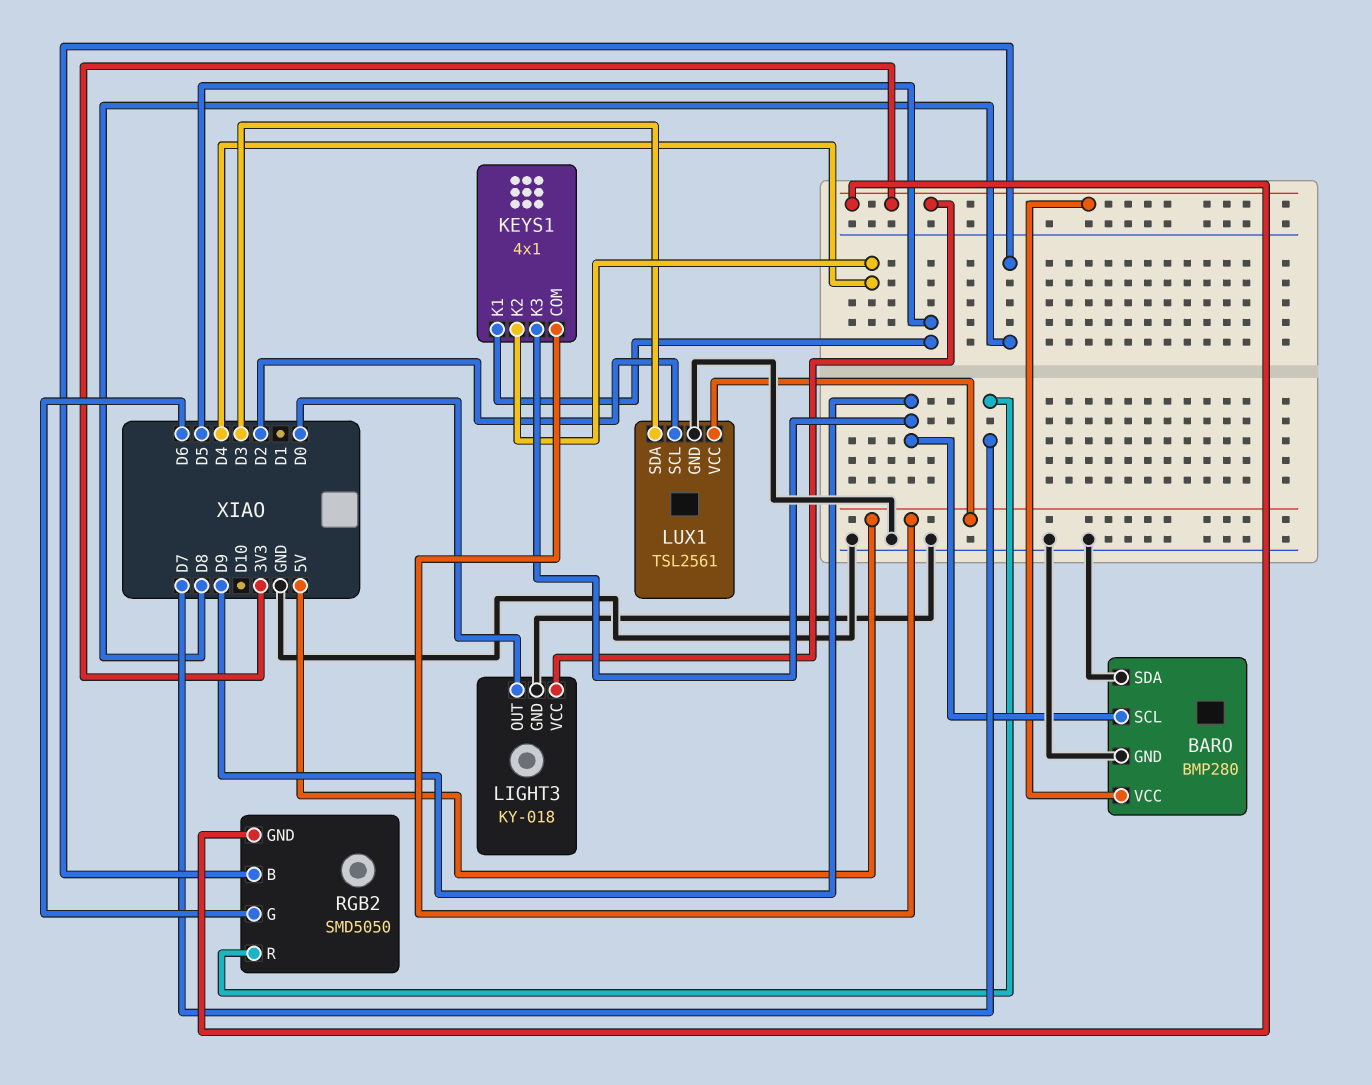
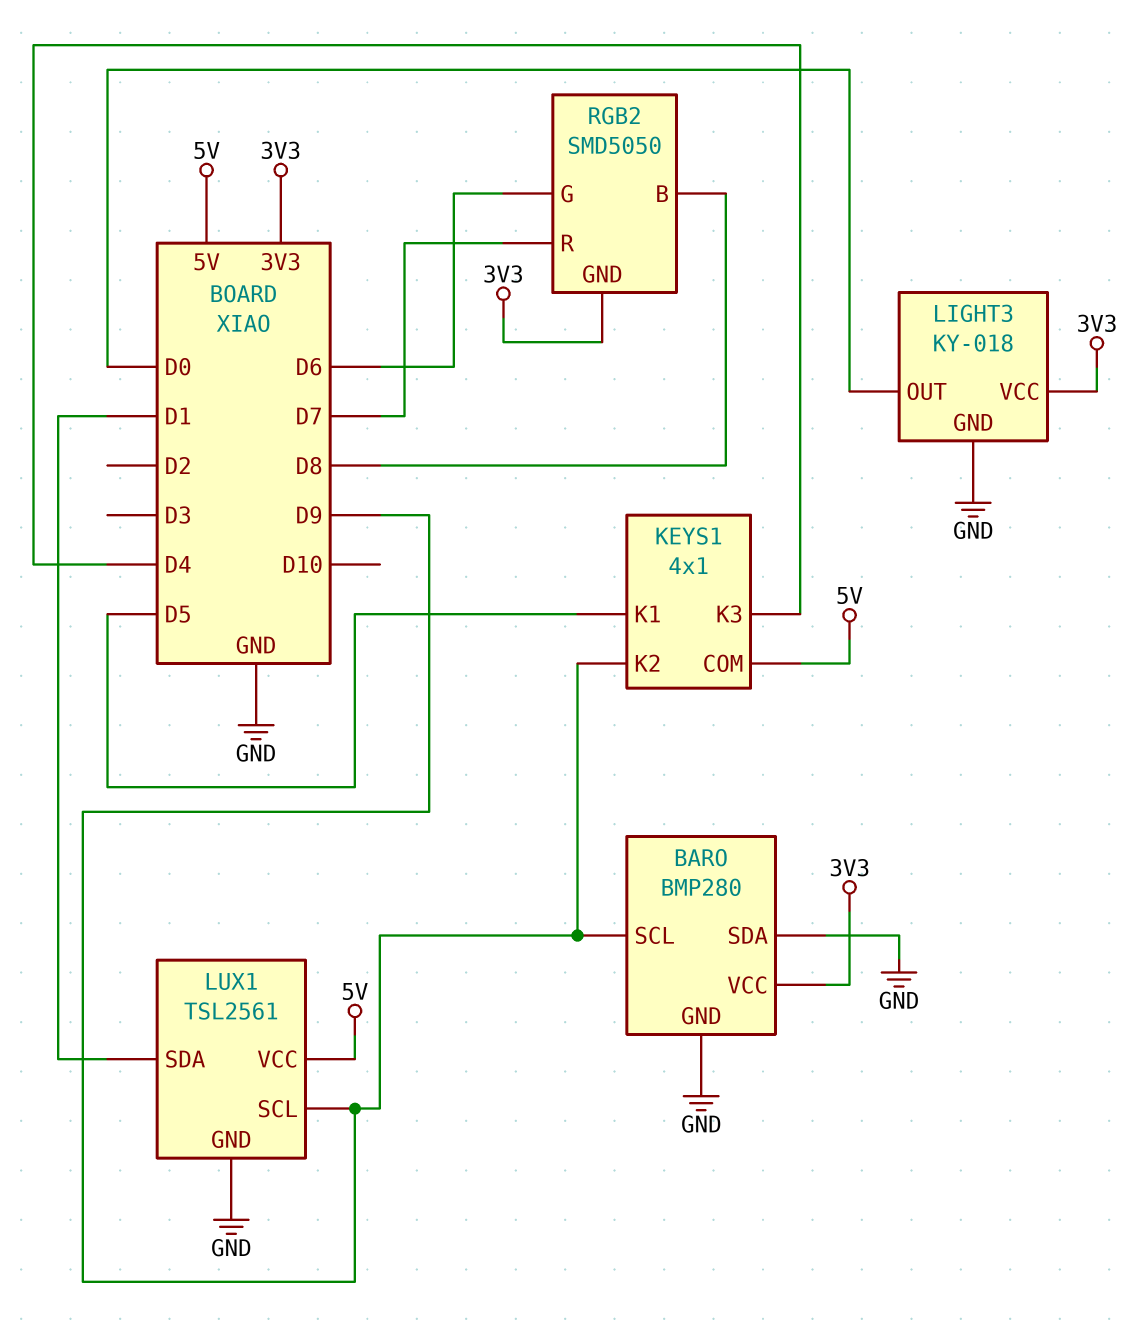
KEYS1 pin K2: D4 -> D9
KEYS1 pin K3: D9 -> D4
LUX1 pin SCL: D2 -> D9
LUX1 pin SDA: D3 -> D1

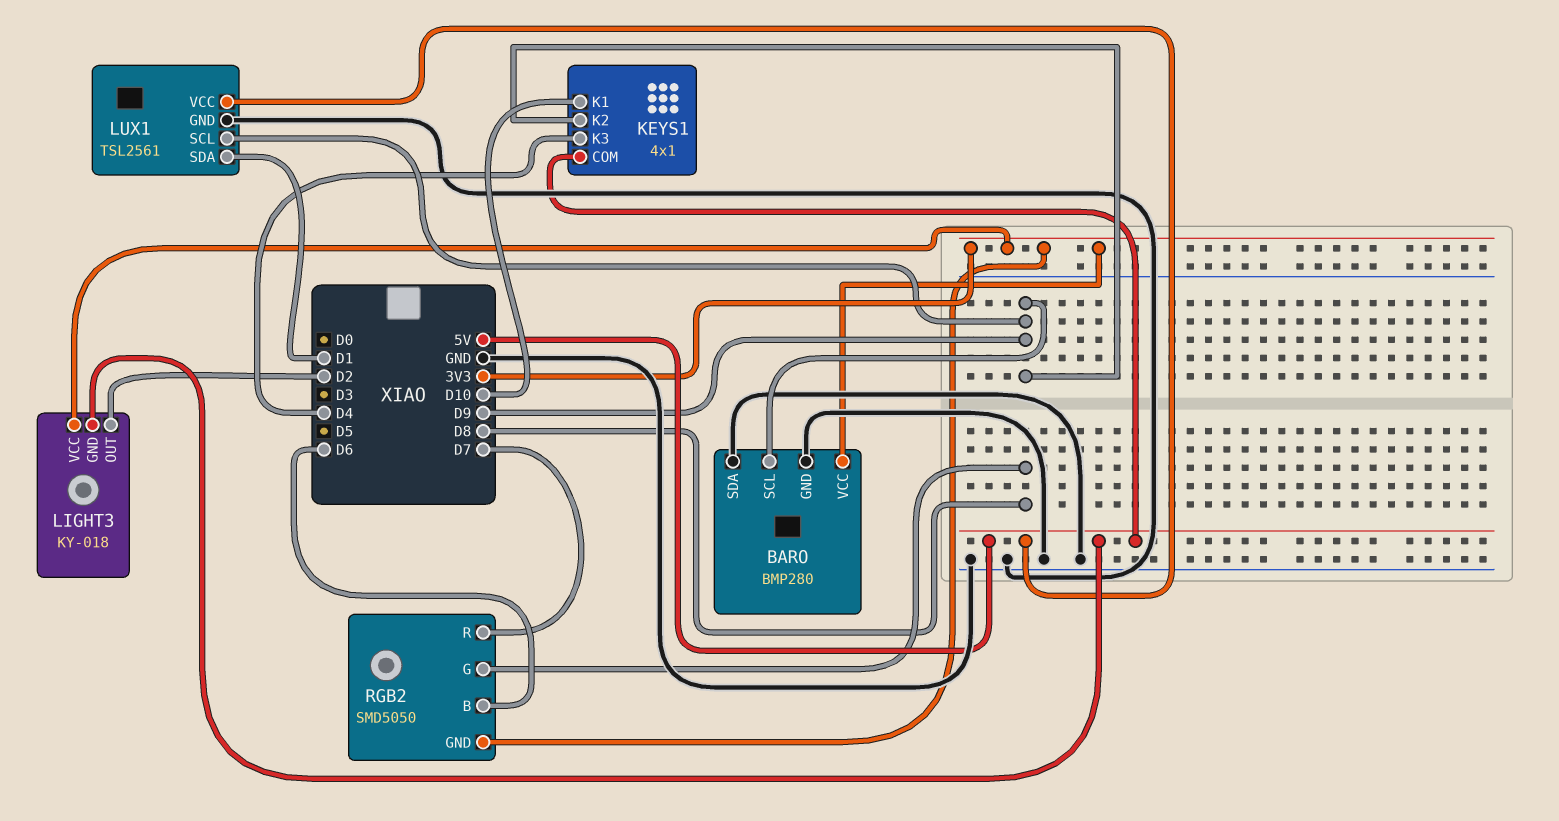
KEYS1 pin K1: D5 -> D10
LIGHT3 pin GND: GND -> 5V
LIGHT3 pin OUT: D0 -> D2
RGB2 pin B: D8 -> D6
RGB2 pin G: D6 -> D8

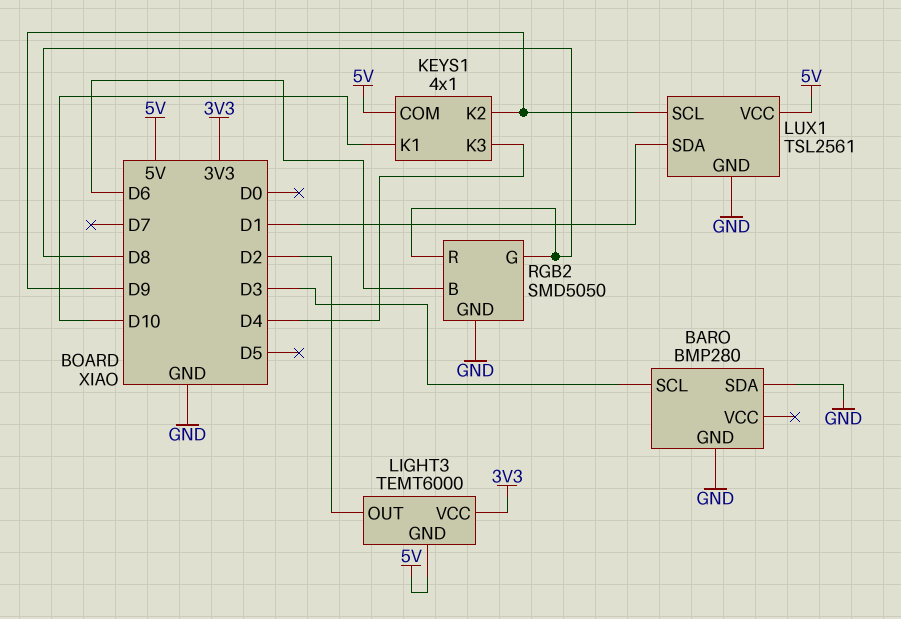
BARO pin SCL: D9 -> D3
BARO pin VCC: 3V3 -> none
LIGHT3: KY-018 -> TEMT6000
RGB2 pin GND: 3V3 -> GND
RGB2 pin R: D7 -> D8

